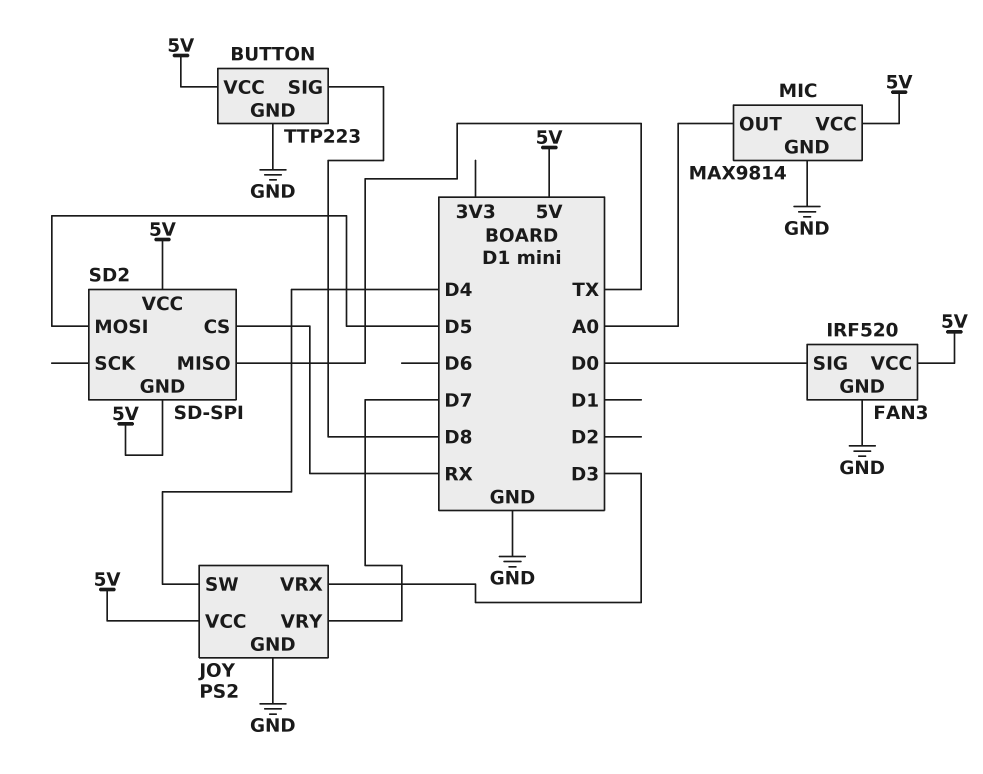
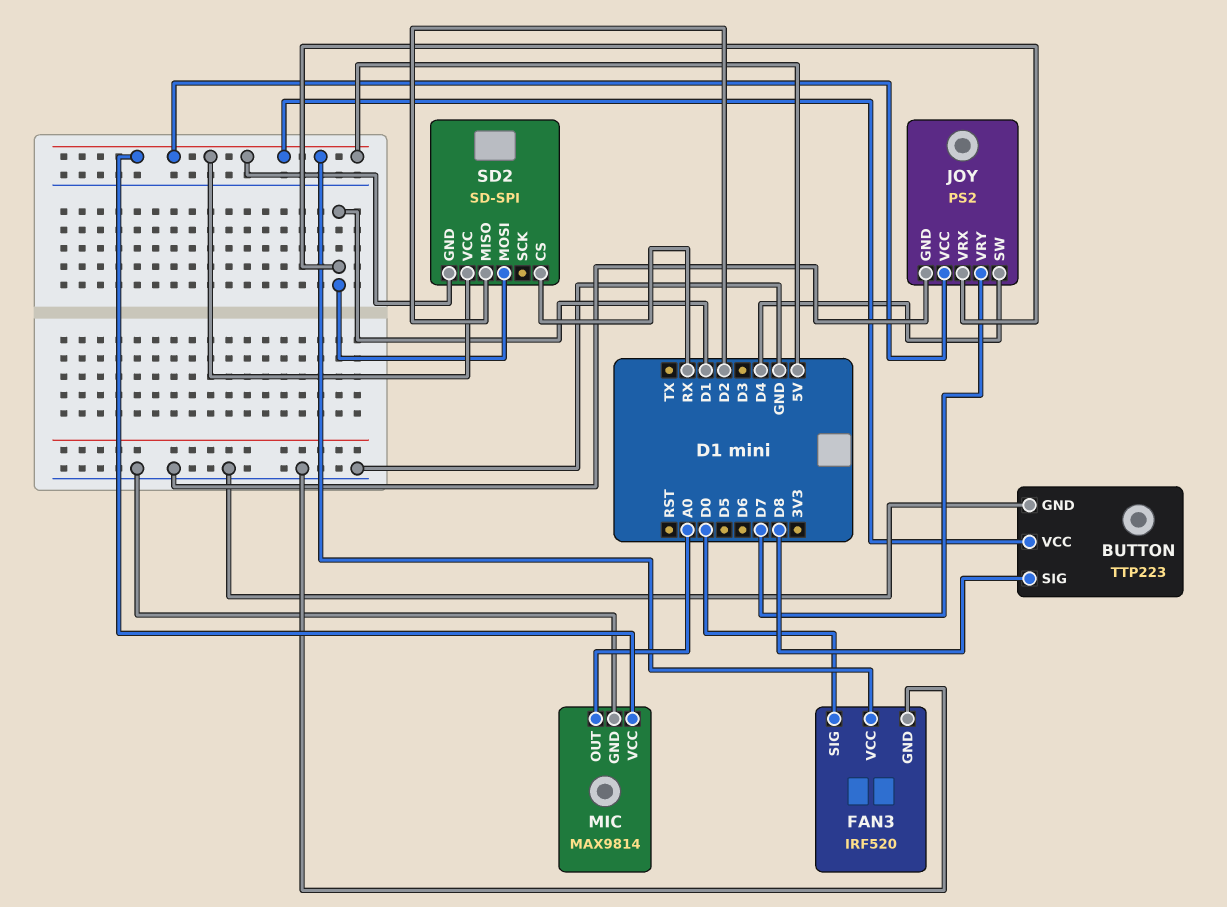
JOY pin VRX: D3 -> D1
SD2 pin MISO: TX -> D2
SD2 pin MOSI: D5 -> D1

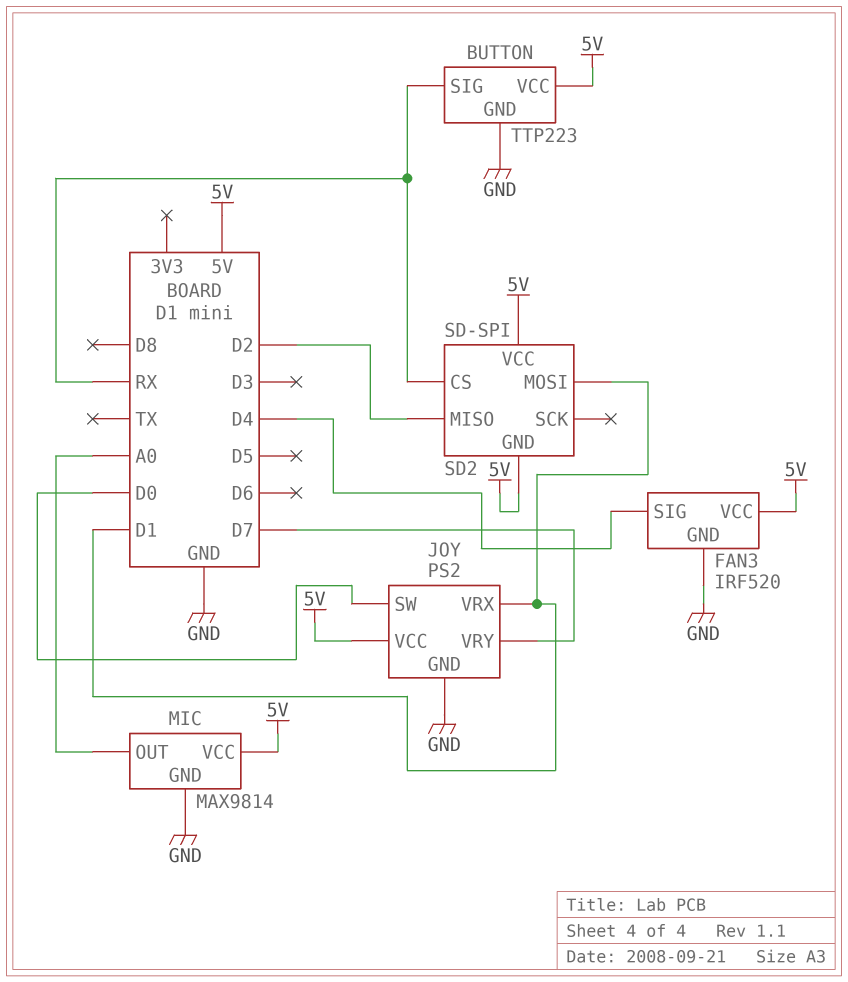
BUTTON pin SIG: D8 -> RX
FAN3 pin SIG: D0 -> D4
JOY pin SW: D4 -> D0

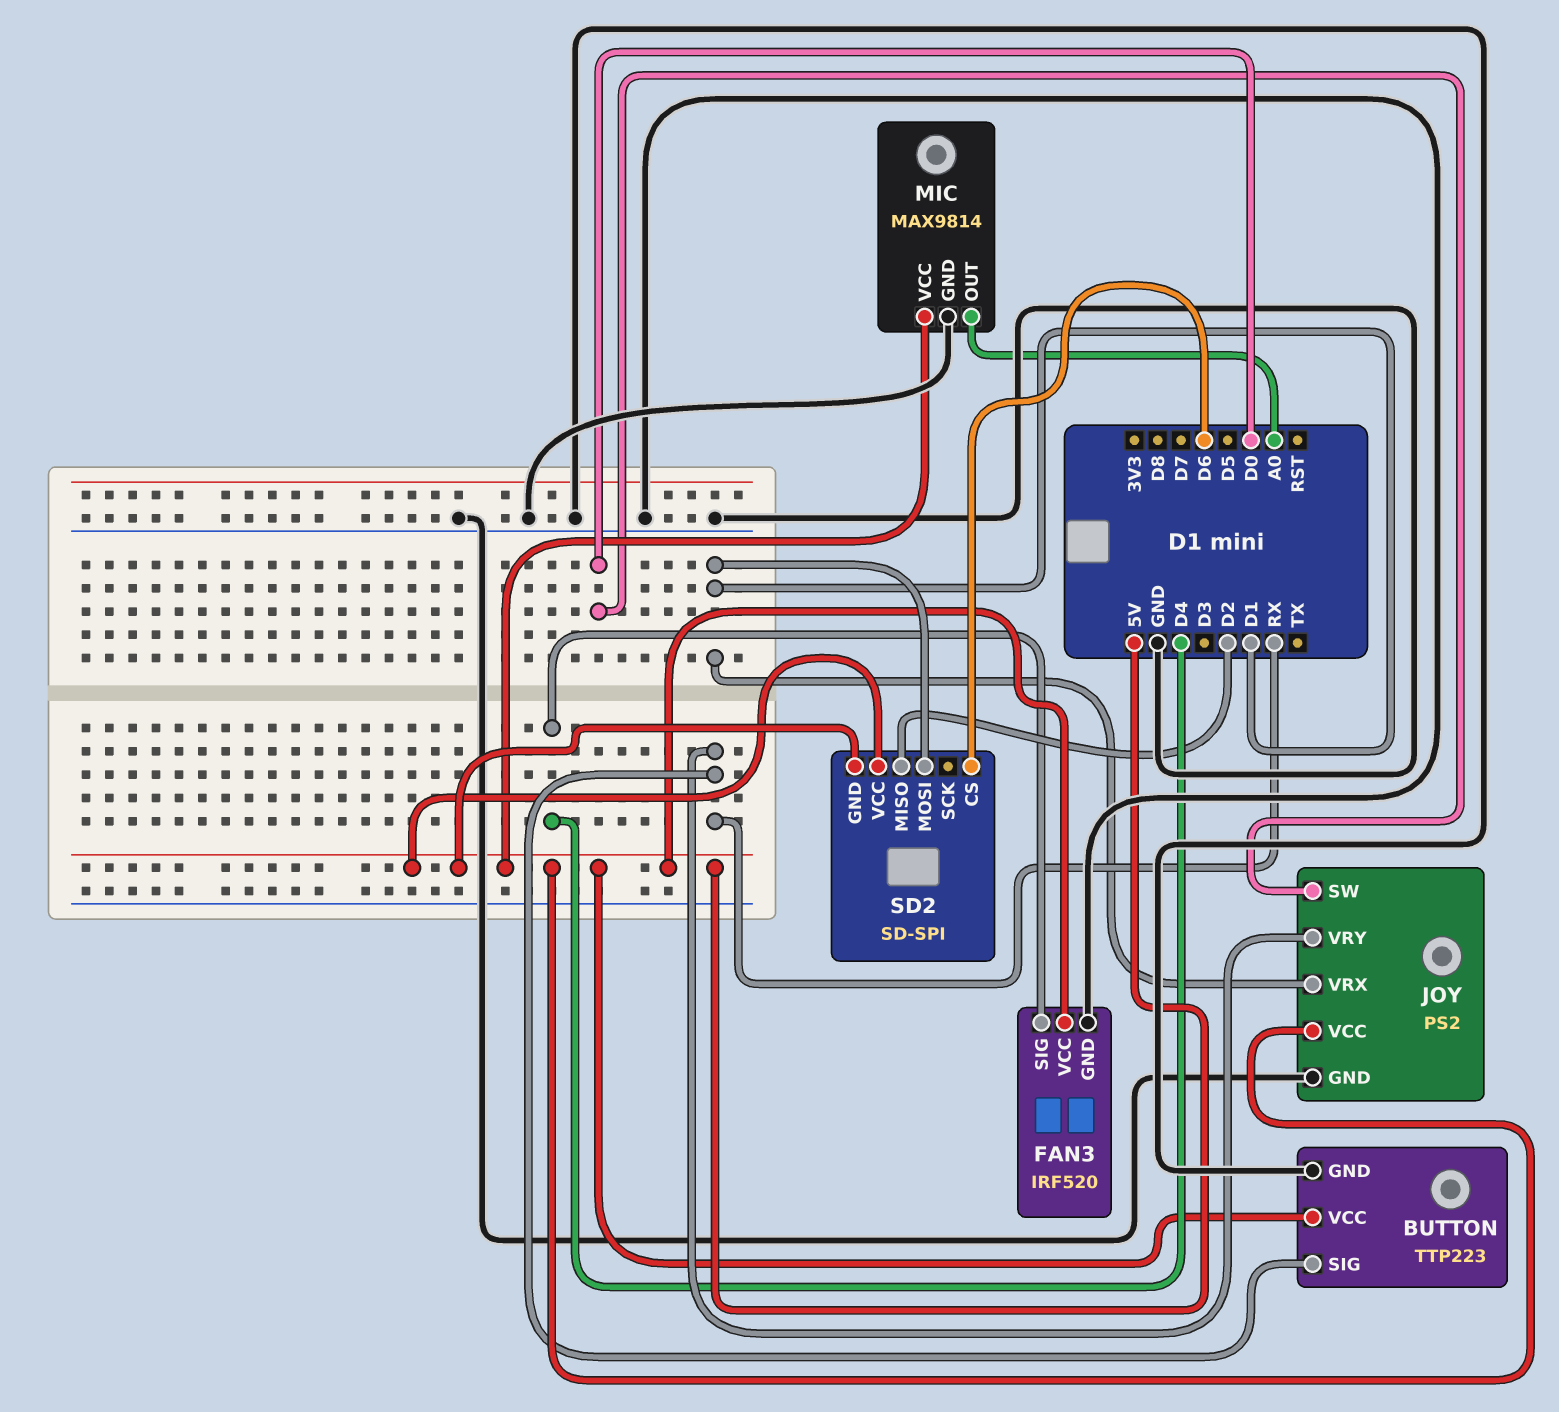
JOY pin VRY: D7 -> RX
SD2 pin CS: RX -> D6

